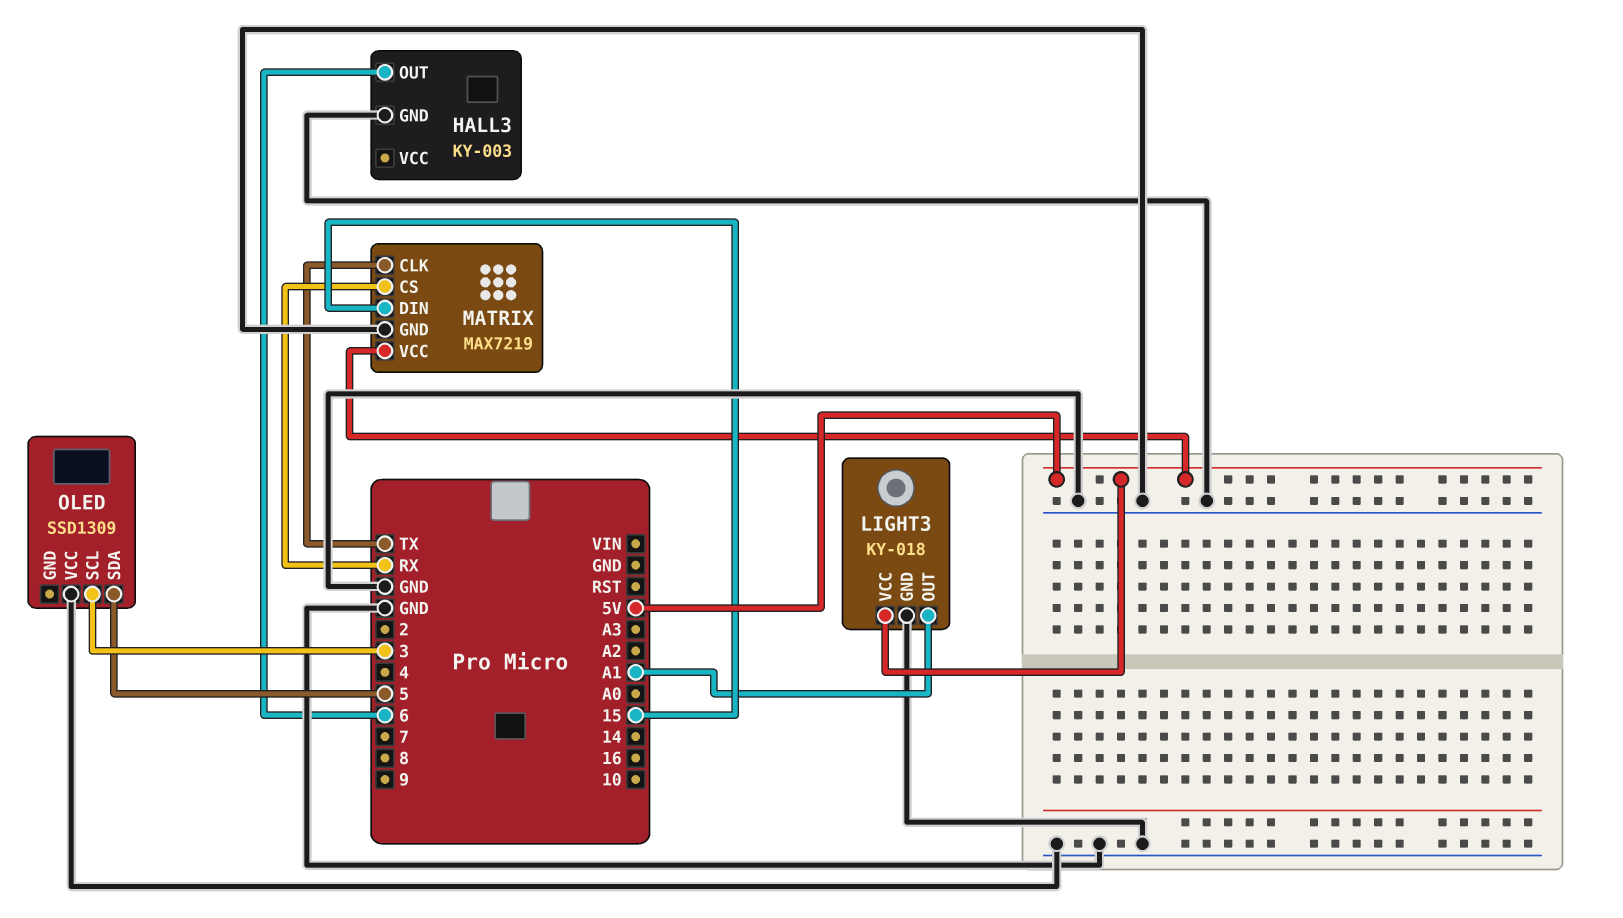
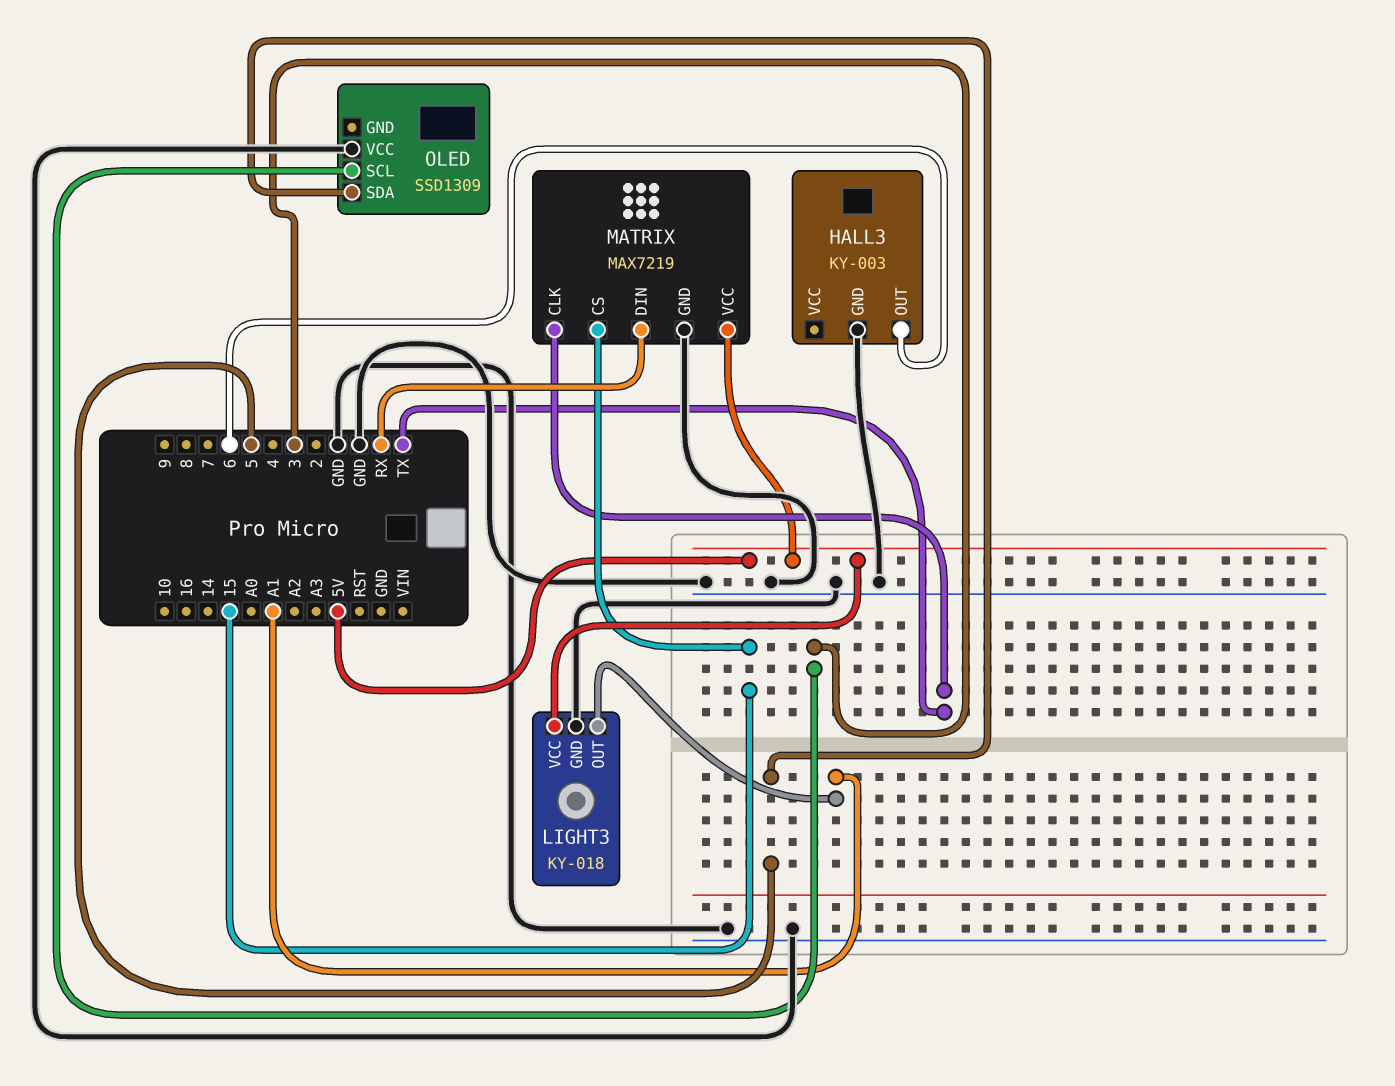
MATRIX pin CS: RX -> 15
MATRIX pin DIN: 15 -> RX

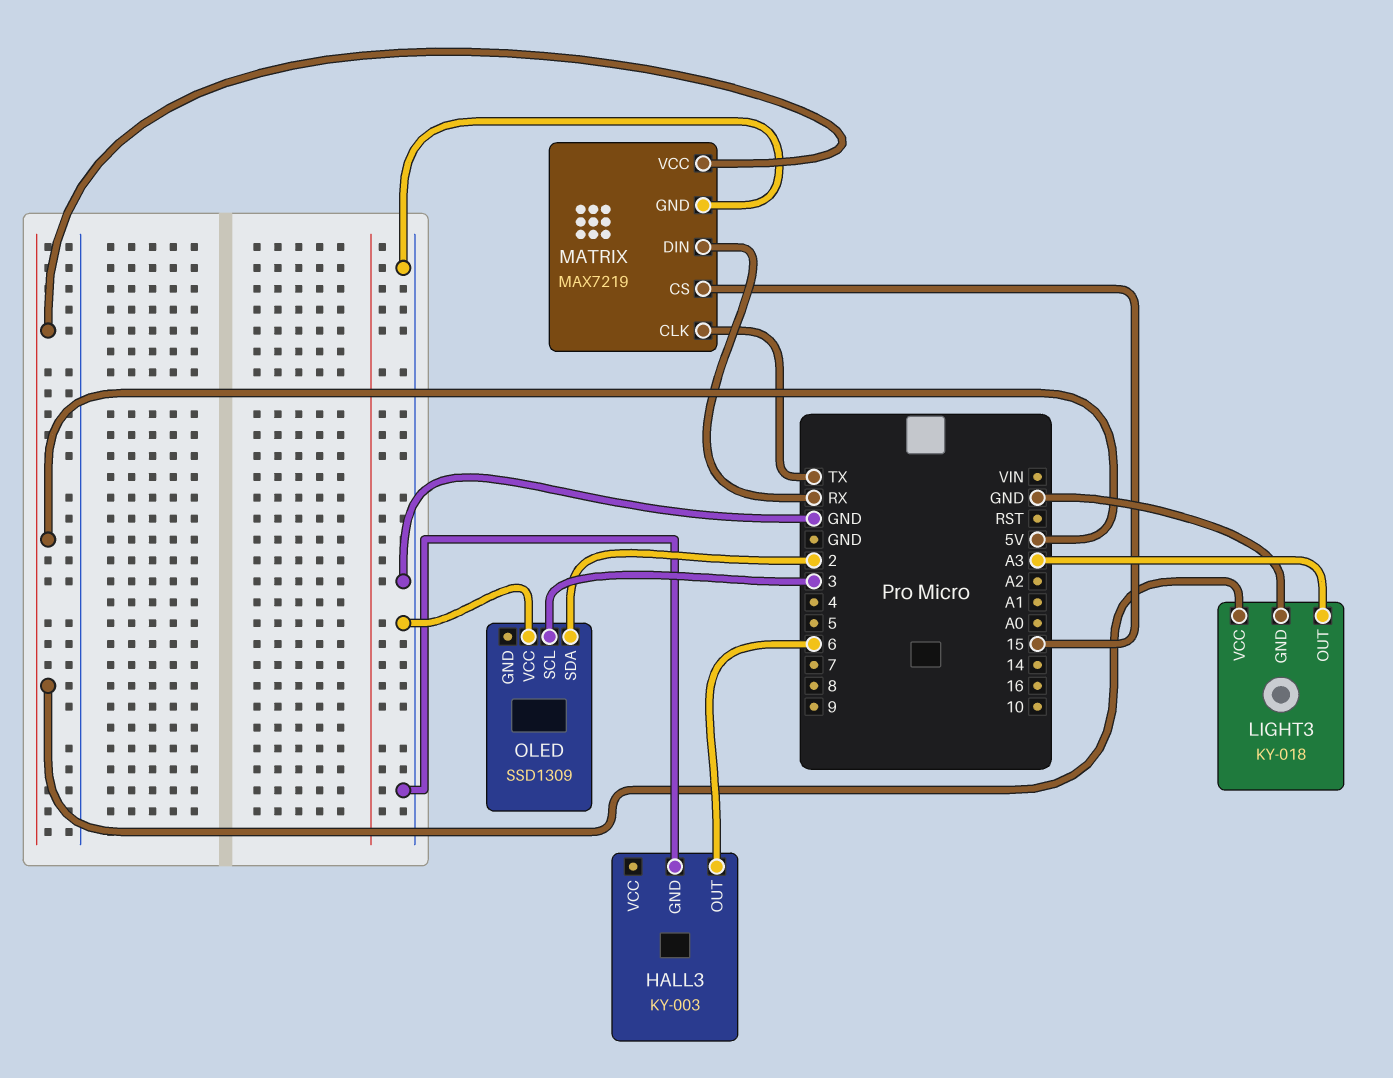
LIGHT3 pin OUT: A1 -> A3
OLED pin SDA: 5 -> 2

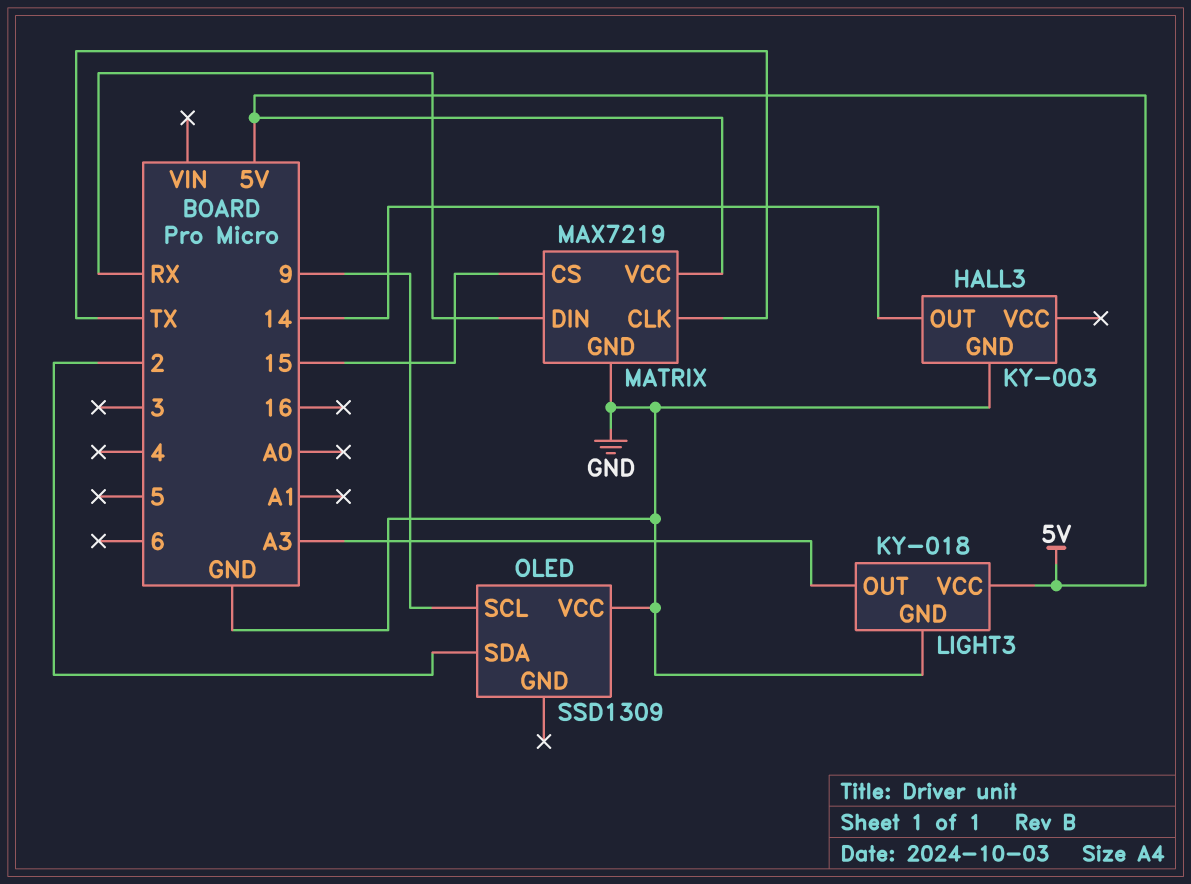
HALL3 pin OUT: 6 -> 14
OLED pin SCL: 3 -> 9

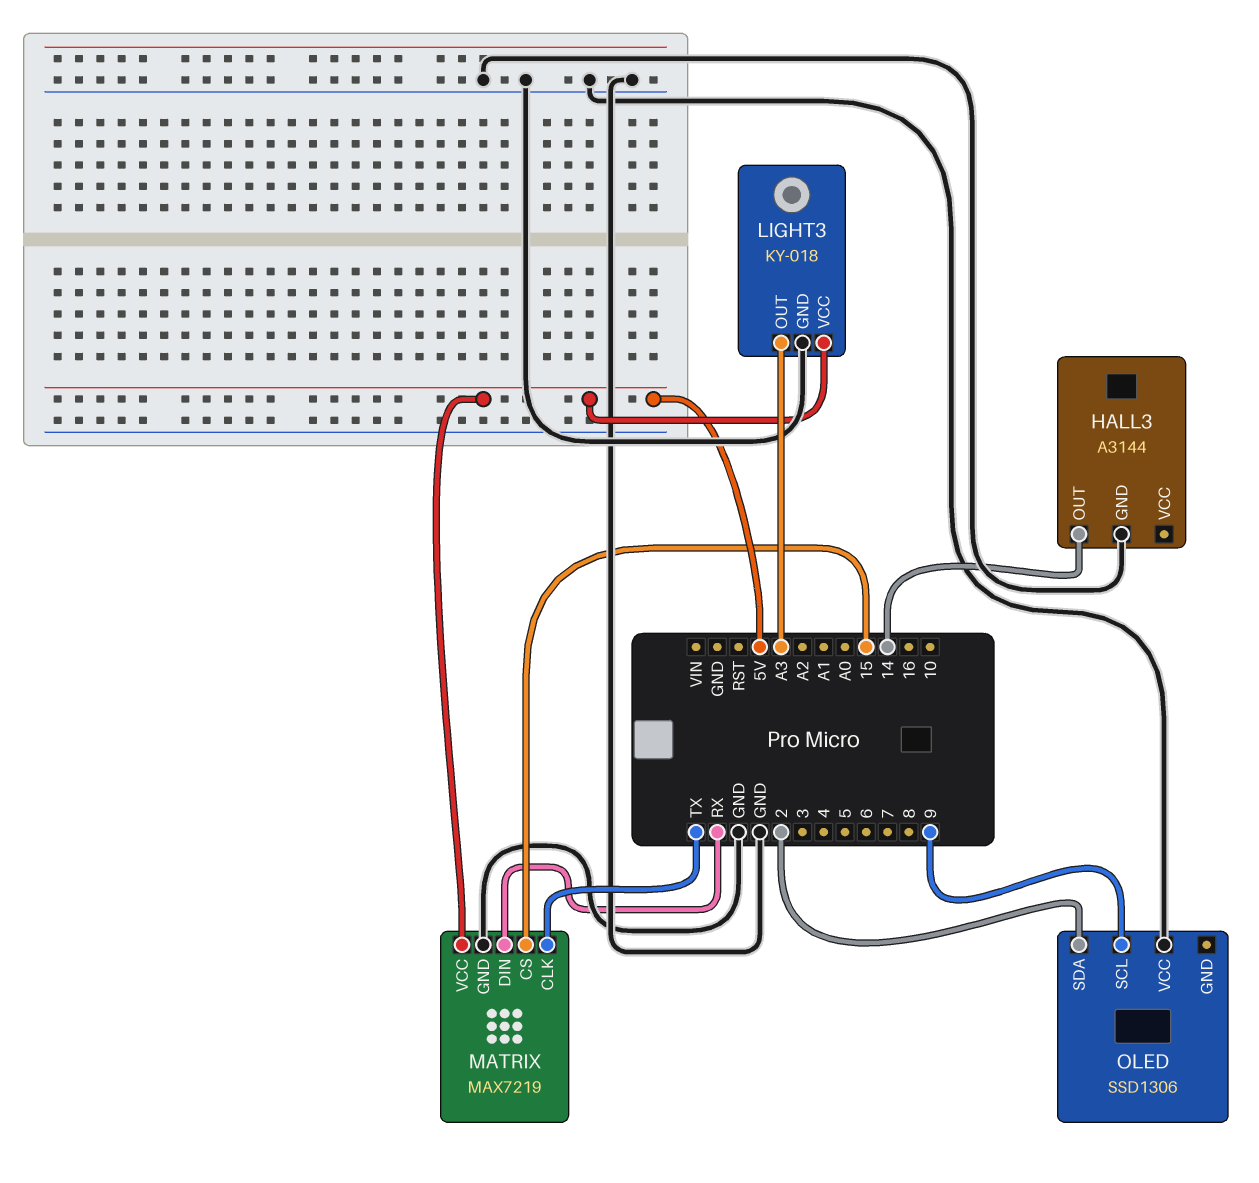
HALL3: KY-003 -> A3144
OLED: SSD1309 -> SSD1306

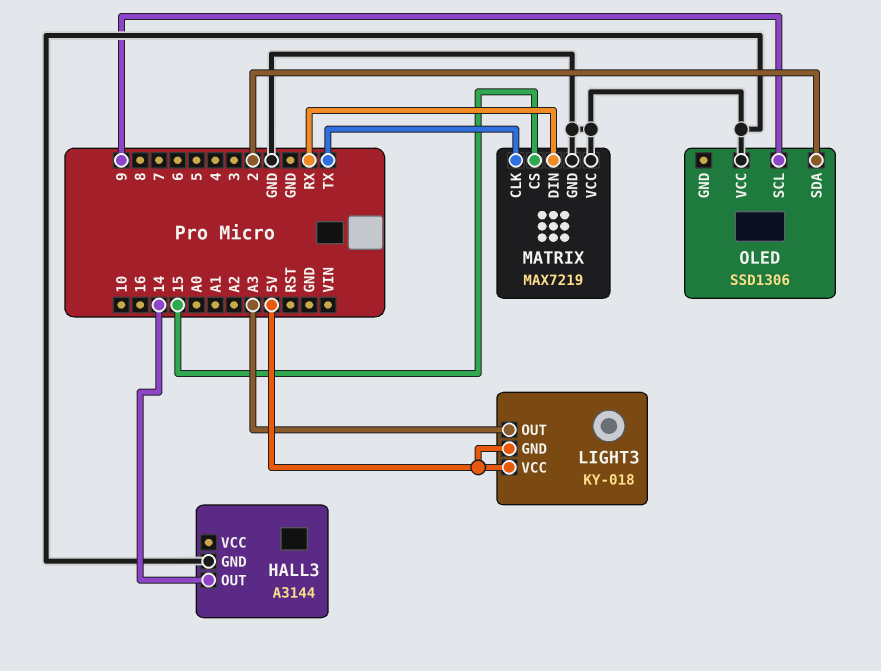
LIGHT3 pin GND: GND -> 5V
MATRIX pin VCC: 5V -> GND

